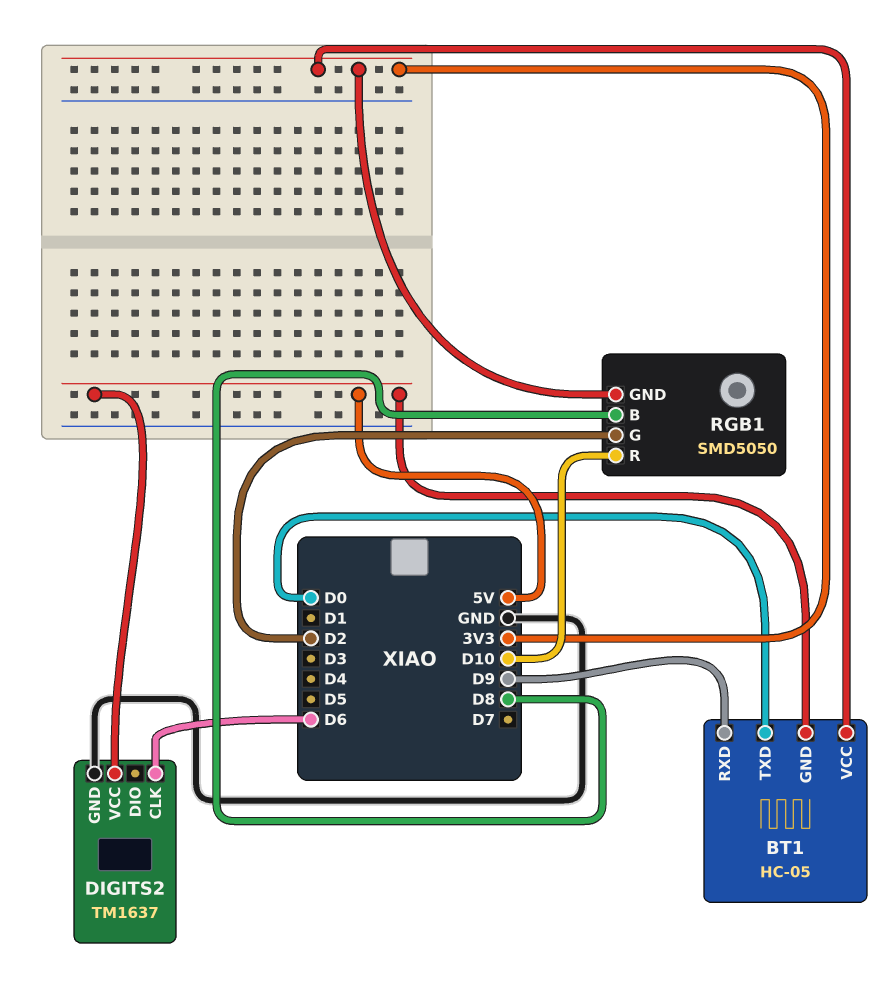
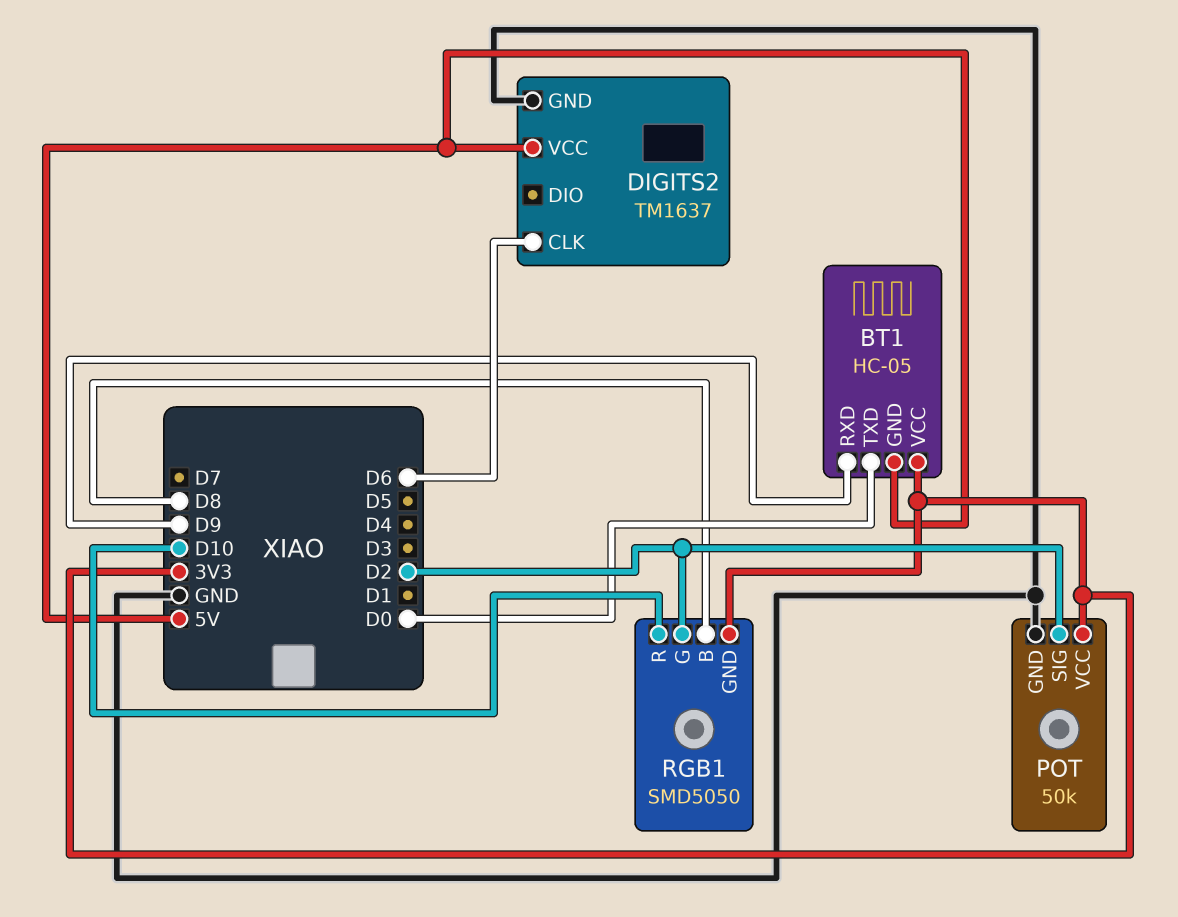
POT: none -> 50k
POT pin GND: none -> GND
POT pin SIG: none -> D2
POT pin VCC: none -> 3V3

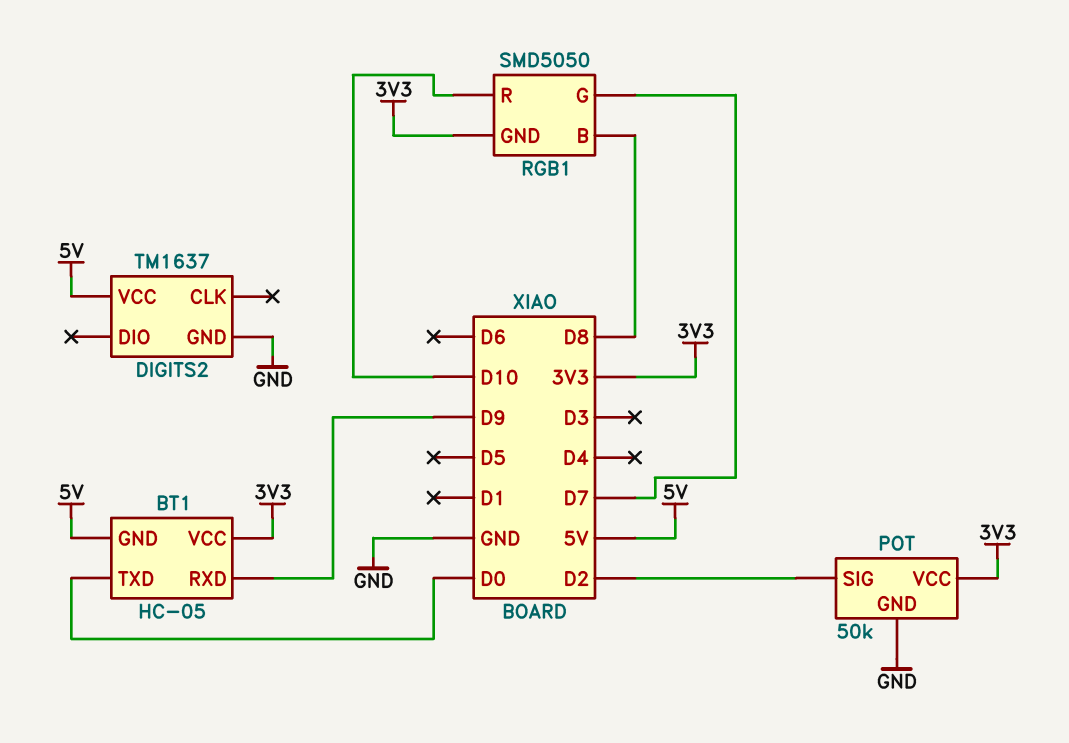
DIGITS2 pin CLK: D6 -> none
RGB1 pin G: D2 -> D7

